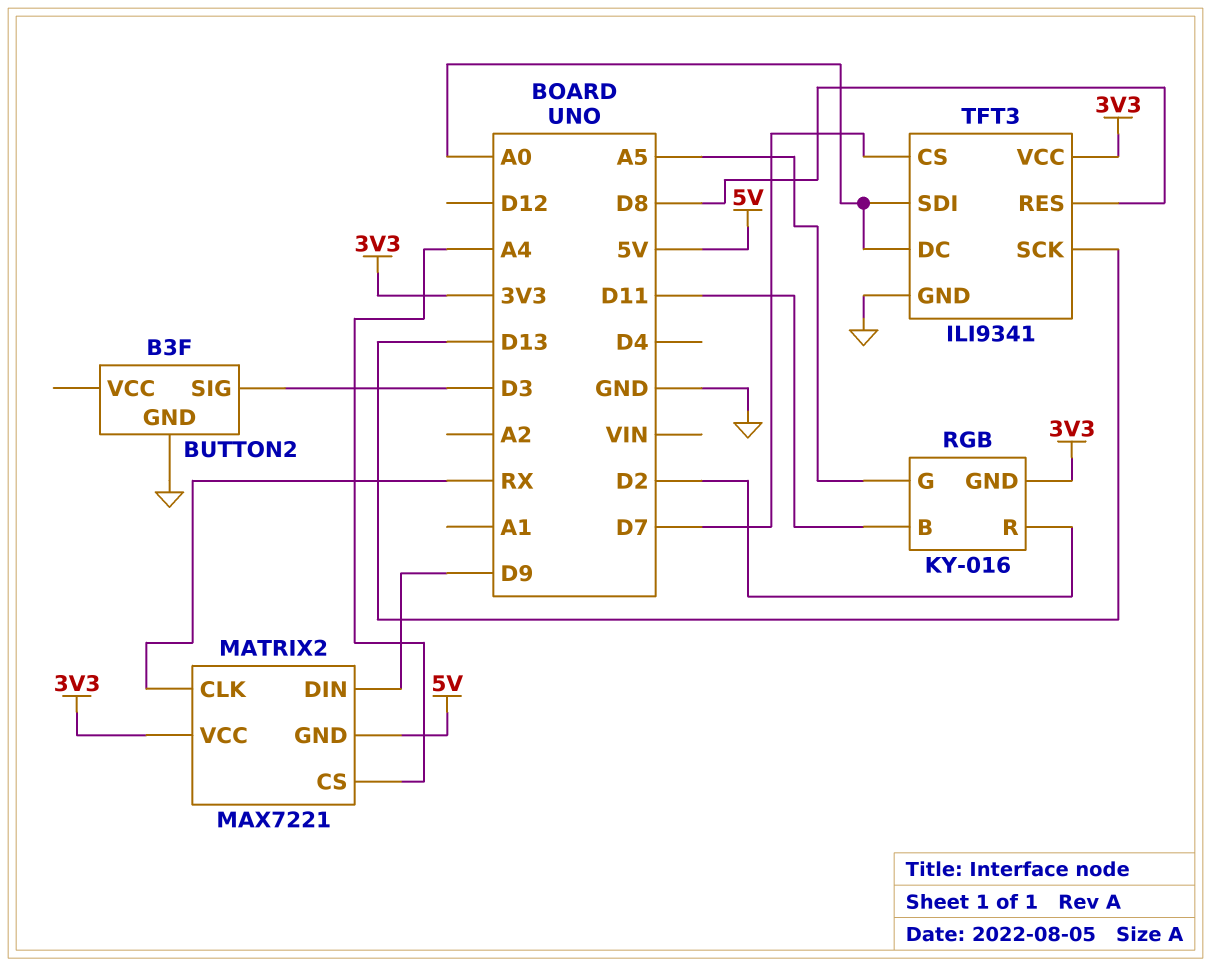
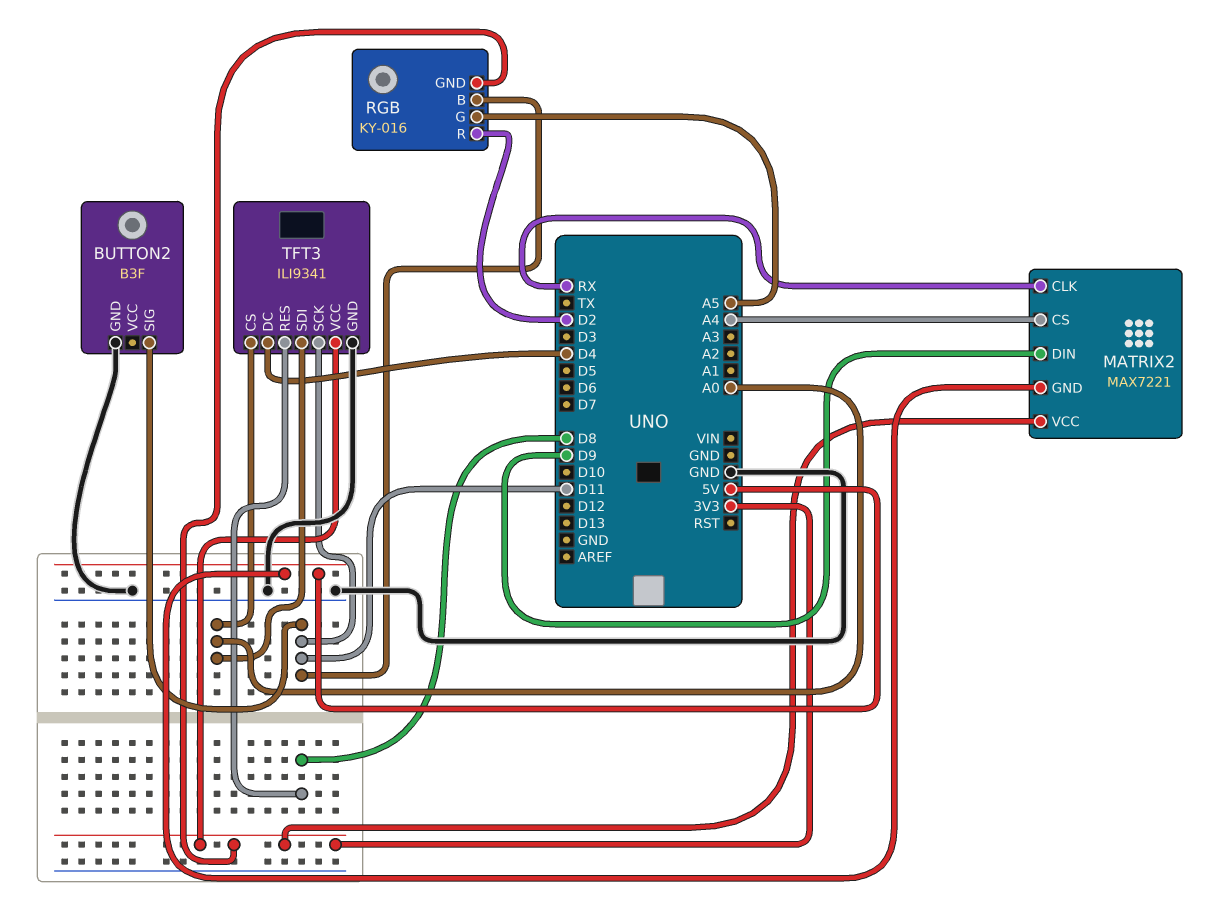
BUTTON2 pin SIG: D3 -> D11
TFT3 pin CS: D7 -> A0
TFT3 pin DC: A0 -> D4
TFT3 pin SCK: D13 -> D11

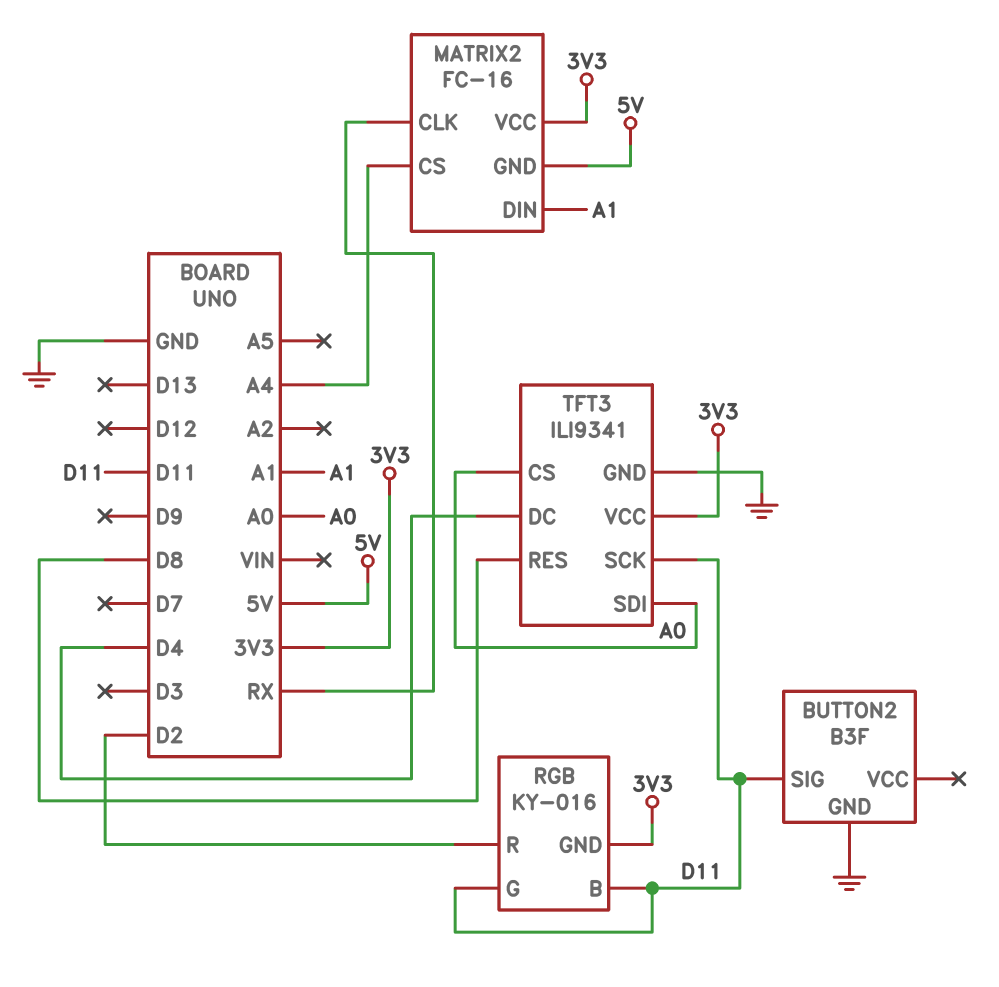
MATRIX2: MAX7221 -> FC-16
MATRIX2 pin DIN: D9 -> A1
RGB pin G: A5 -> D11

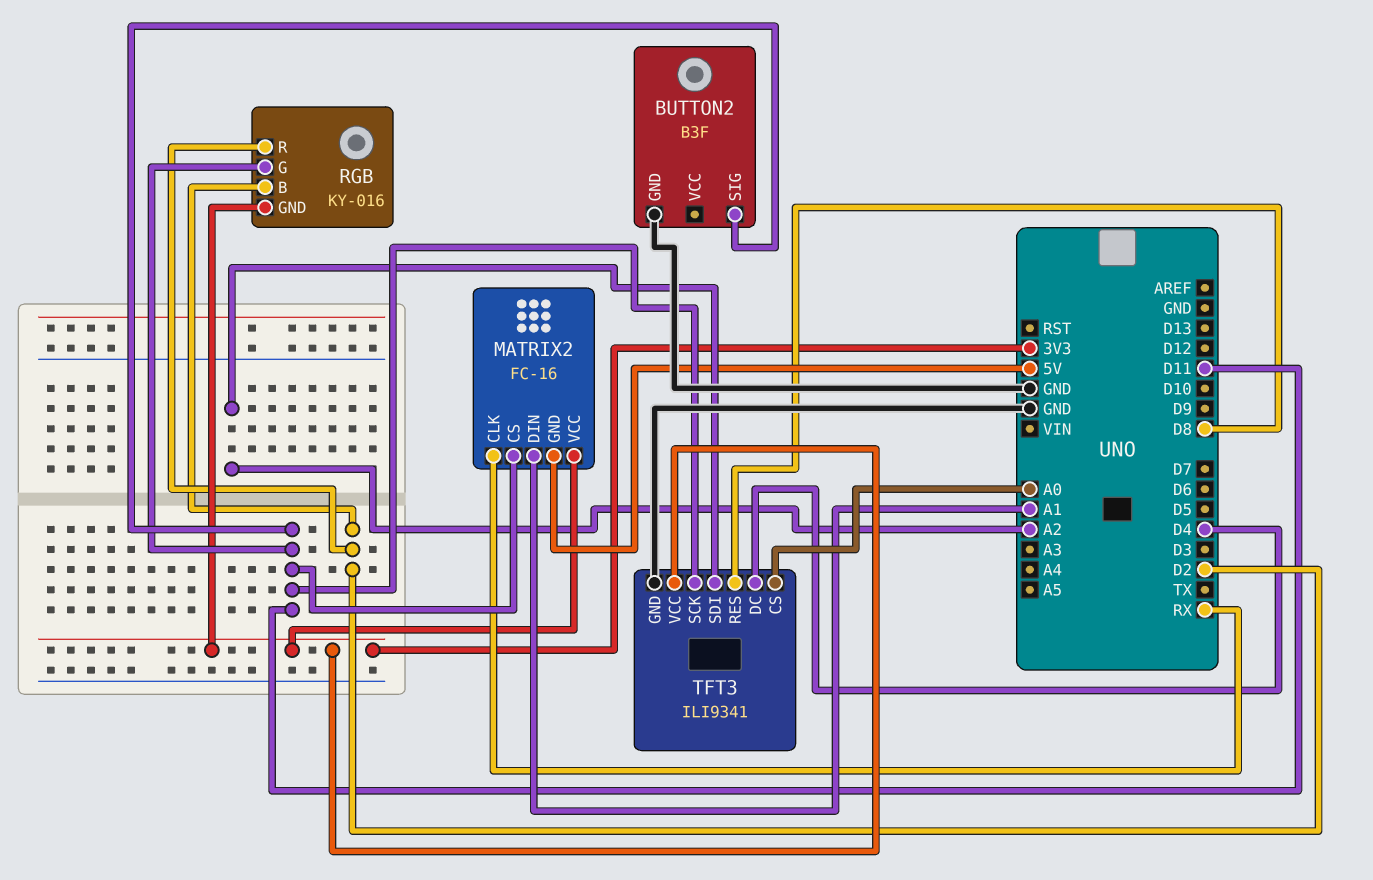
MATRIX2 pin CS: A4 -> D11
RGB pin B: D11 -> D2
TFT3 pin SDI: A0 -> A2

